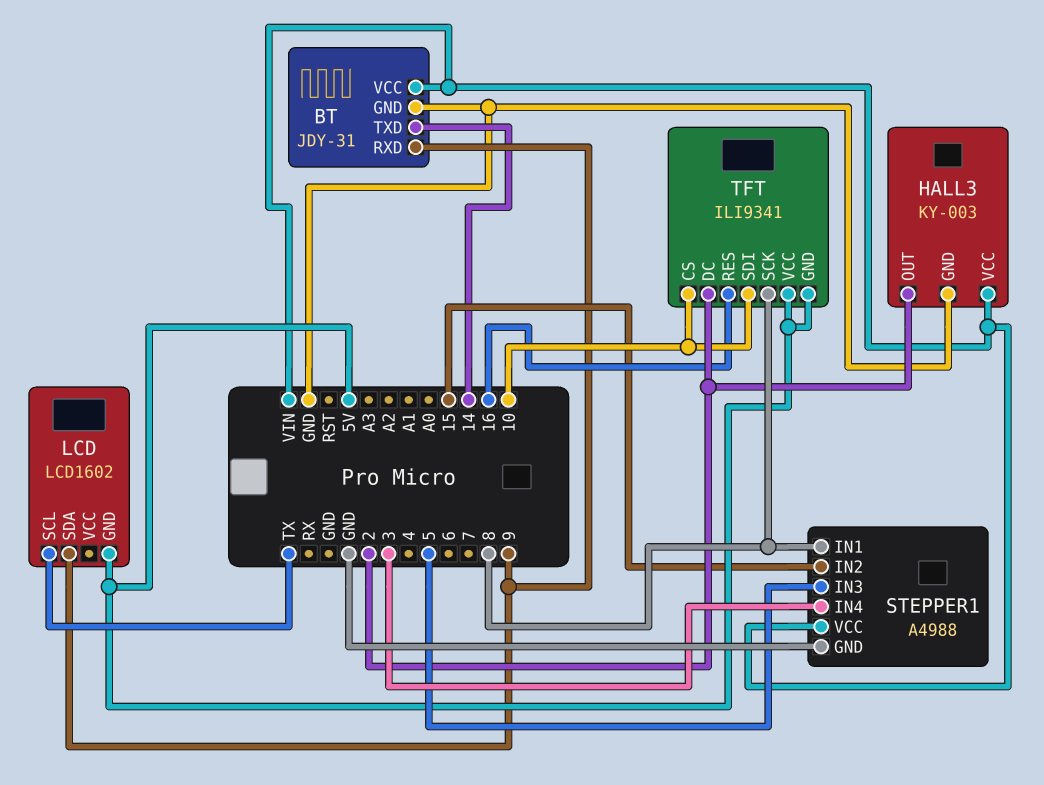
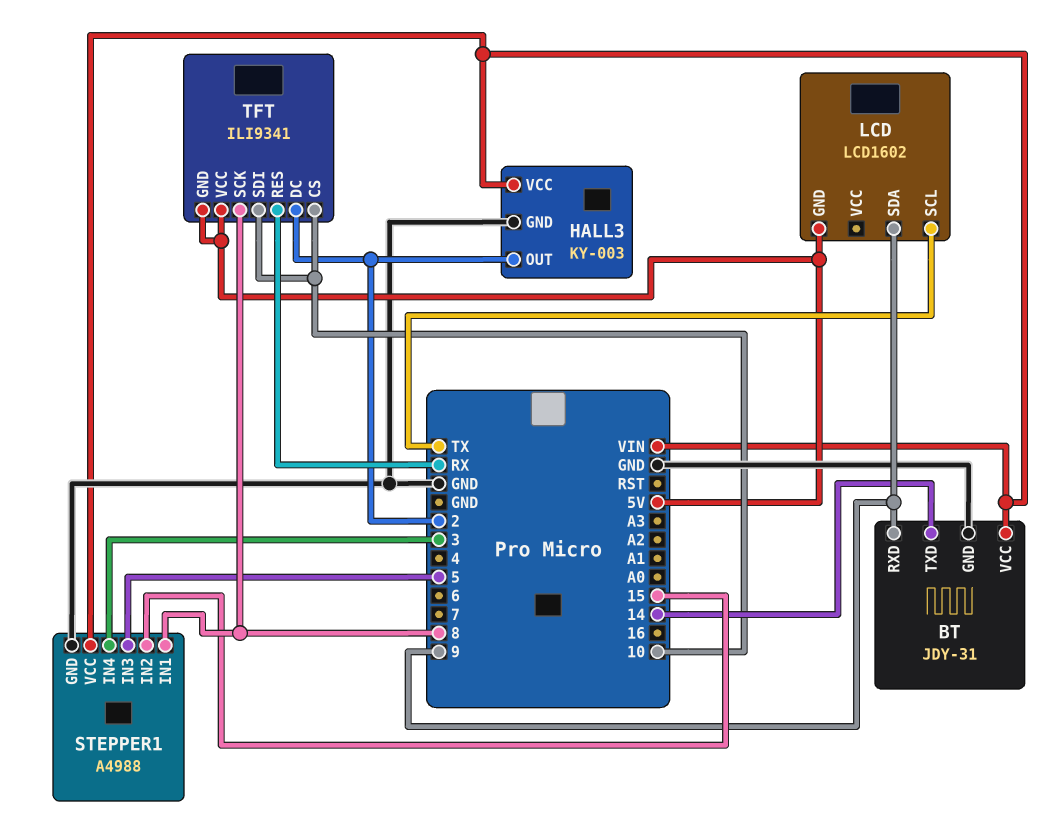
TFT pin RES: 16 -> RX

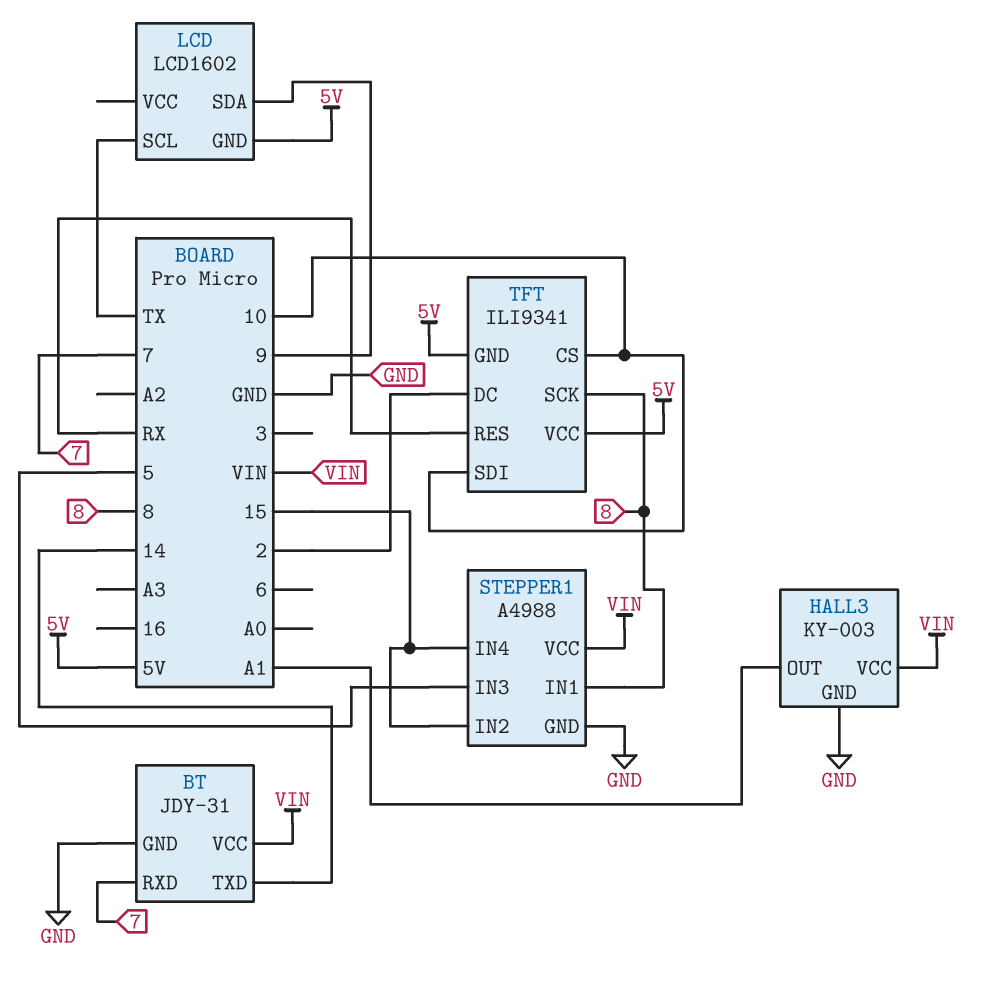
BT pin RXD: 9 -> 7
HALL3 pin OUT: 2 -> A1
STEPPER1 pin IN4: 3 -> 15

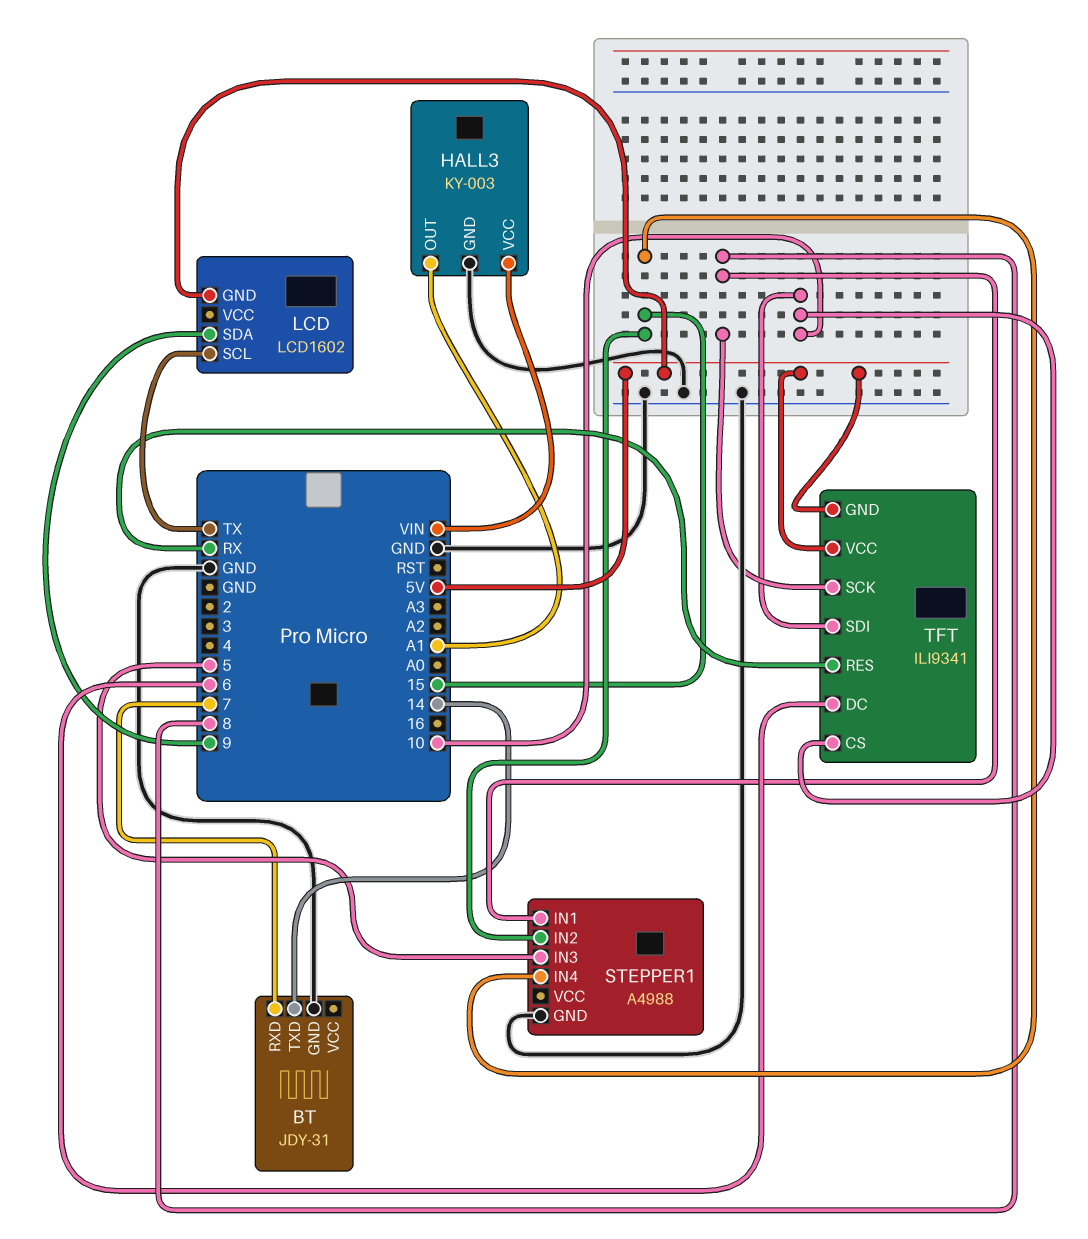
BT pin VCC: VIN -> none
STEPPER1 pin VCC: VIN -> none
TFT pin DC: 2 -> 6

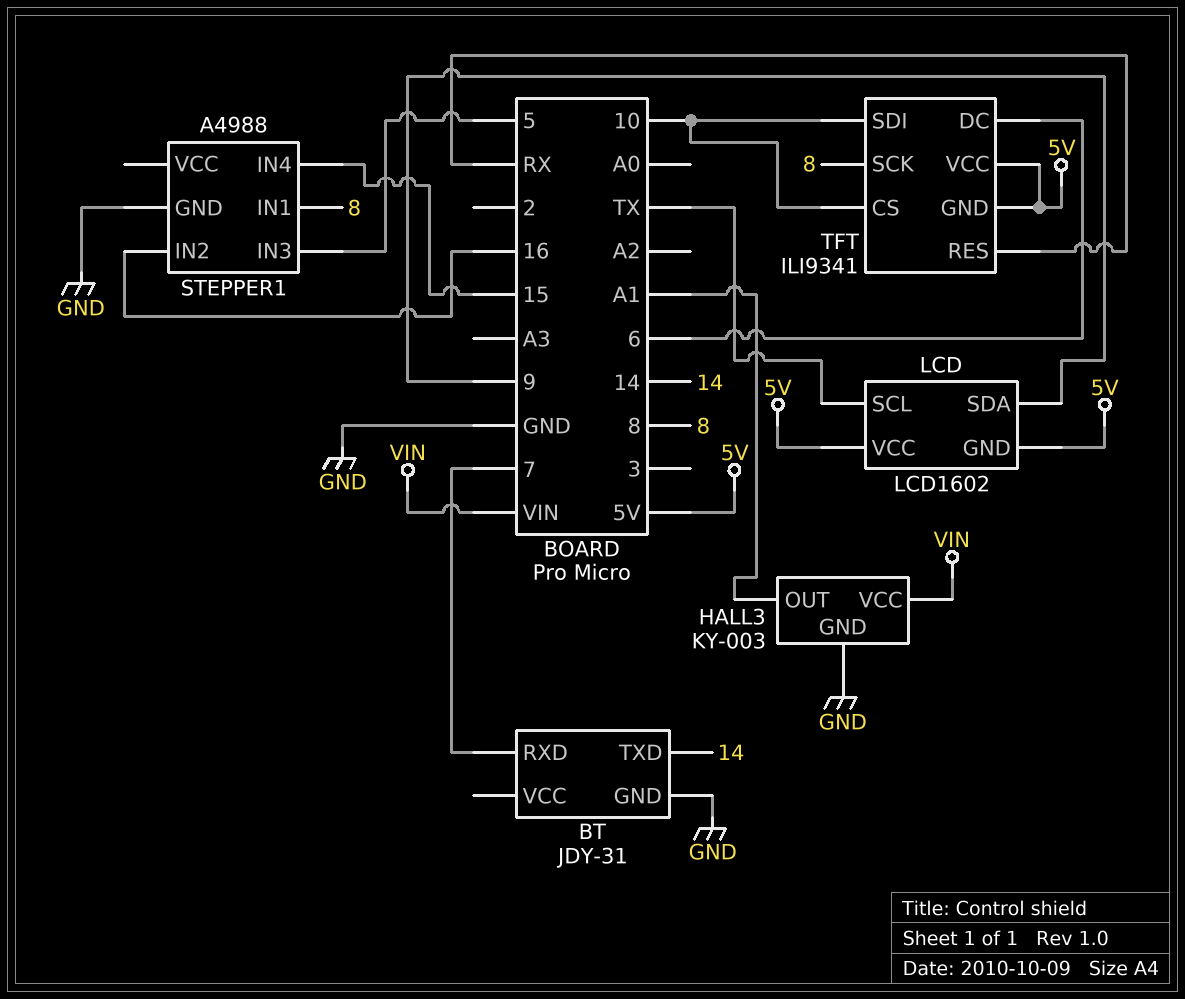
LCD pin VCC: none -> 5V
STEPPER1 pin IN2: 15 -> 16

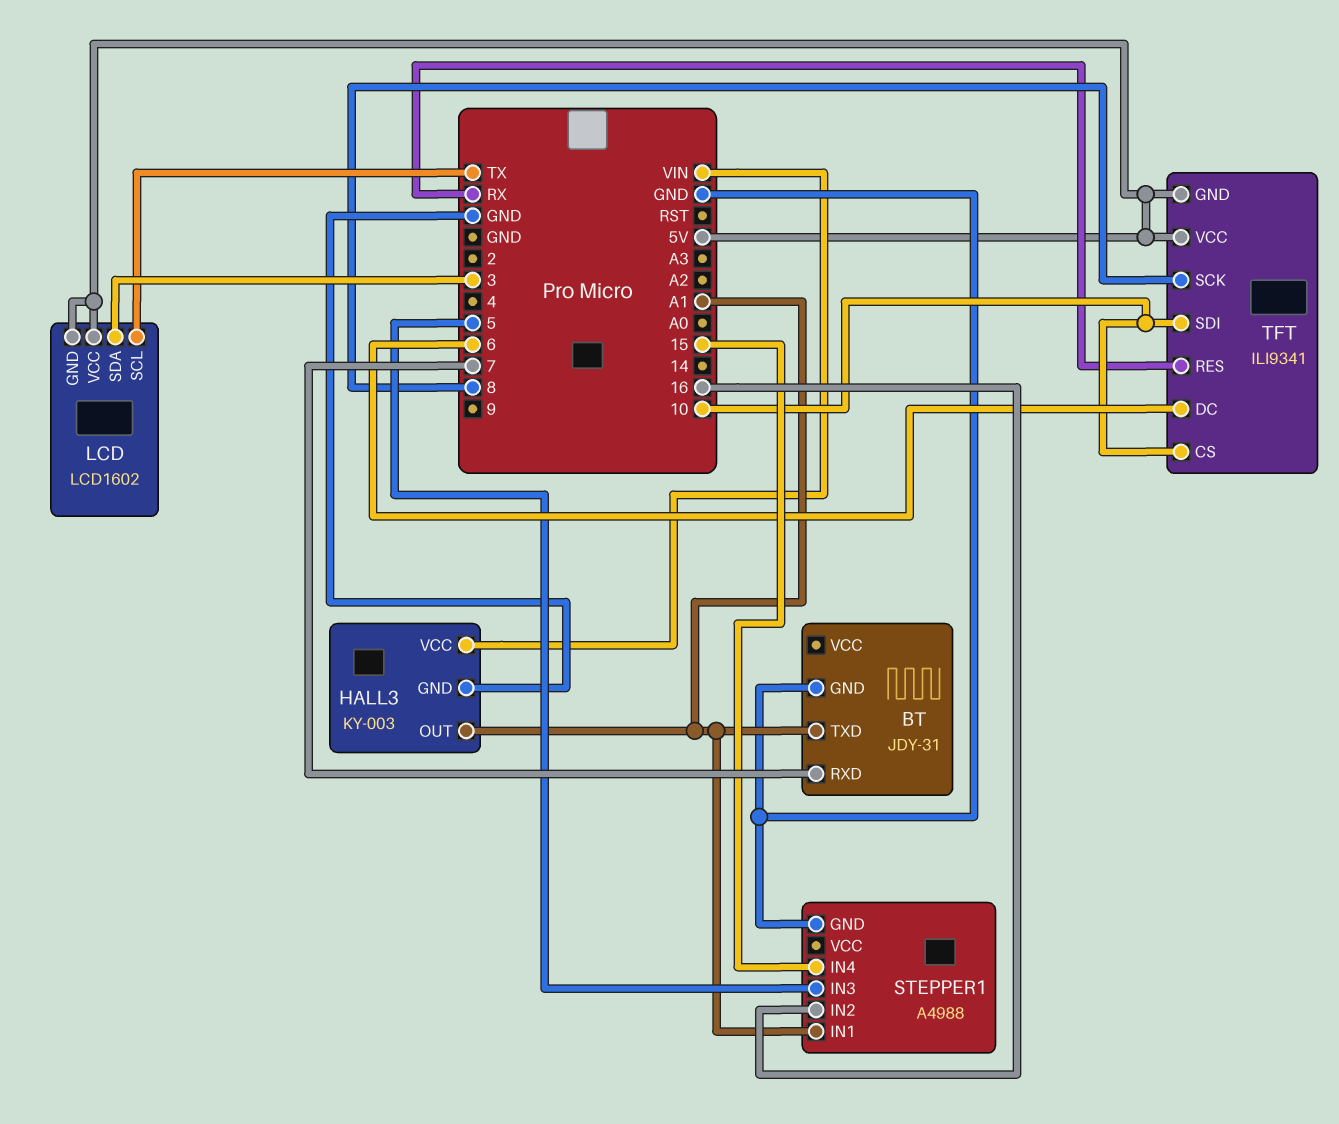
BT pin TXD: 14 -> A1
LCD pin SDA: 9 -> 3
STEPPER1 pin IN1: 8 -> A1

